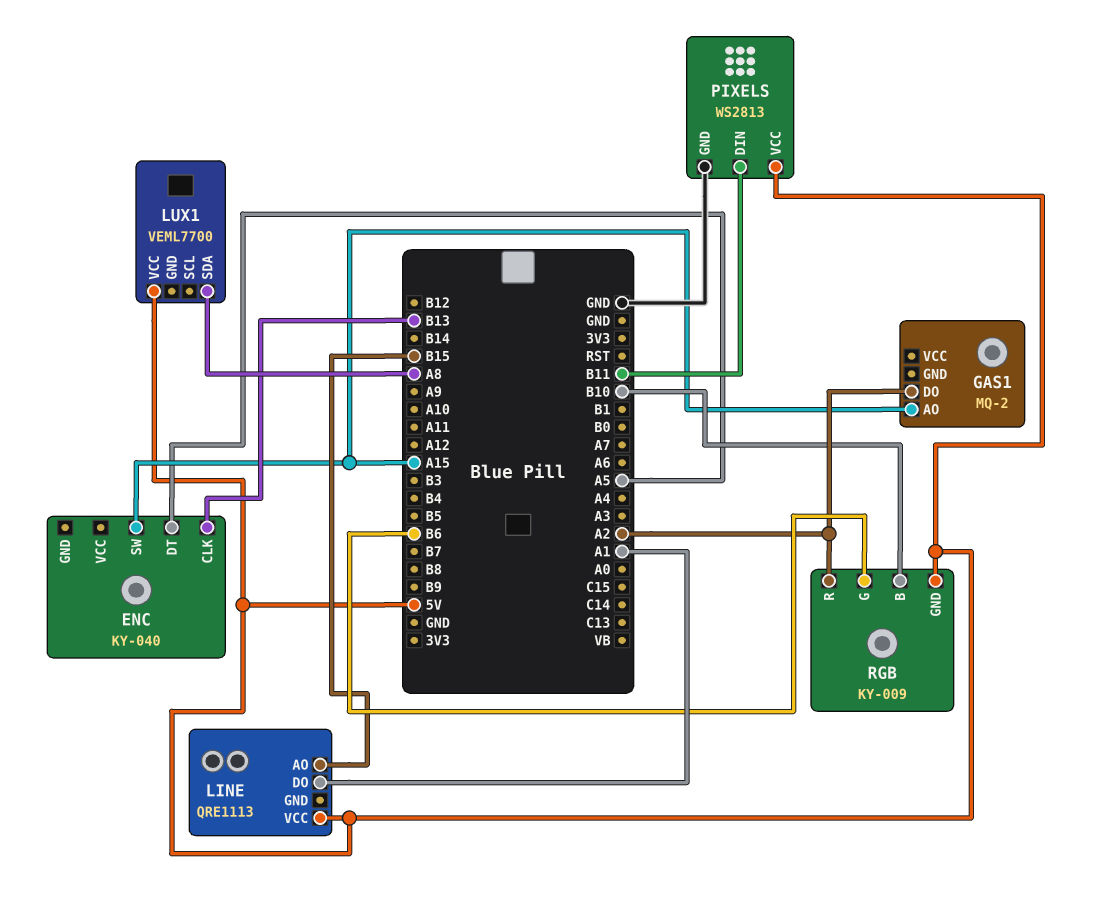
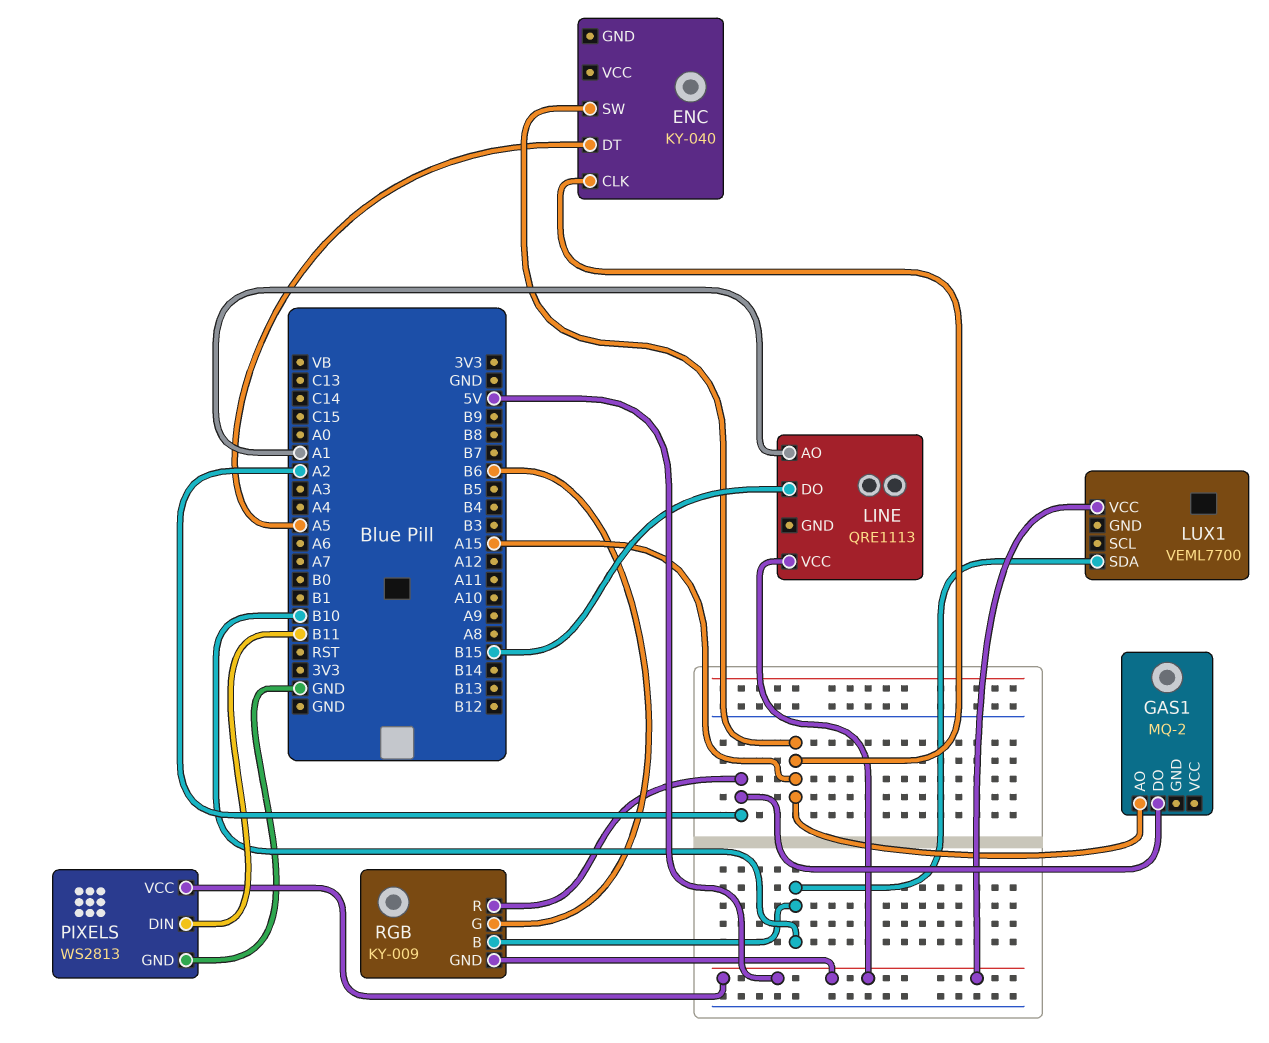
ENC pin CLK: B13 -> A15
LINE pin AO: B15 -> A1
LINE pin DO: A1 -> B15
LUX1 pin SDA: A8 -> B10

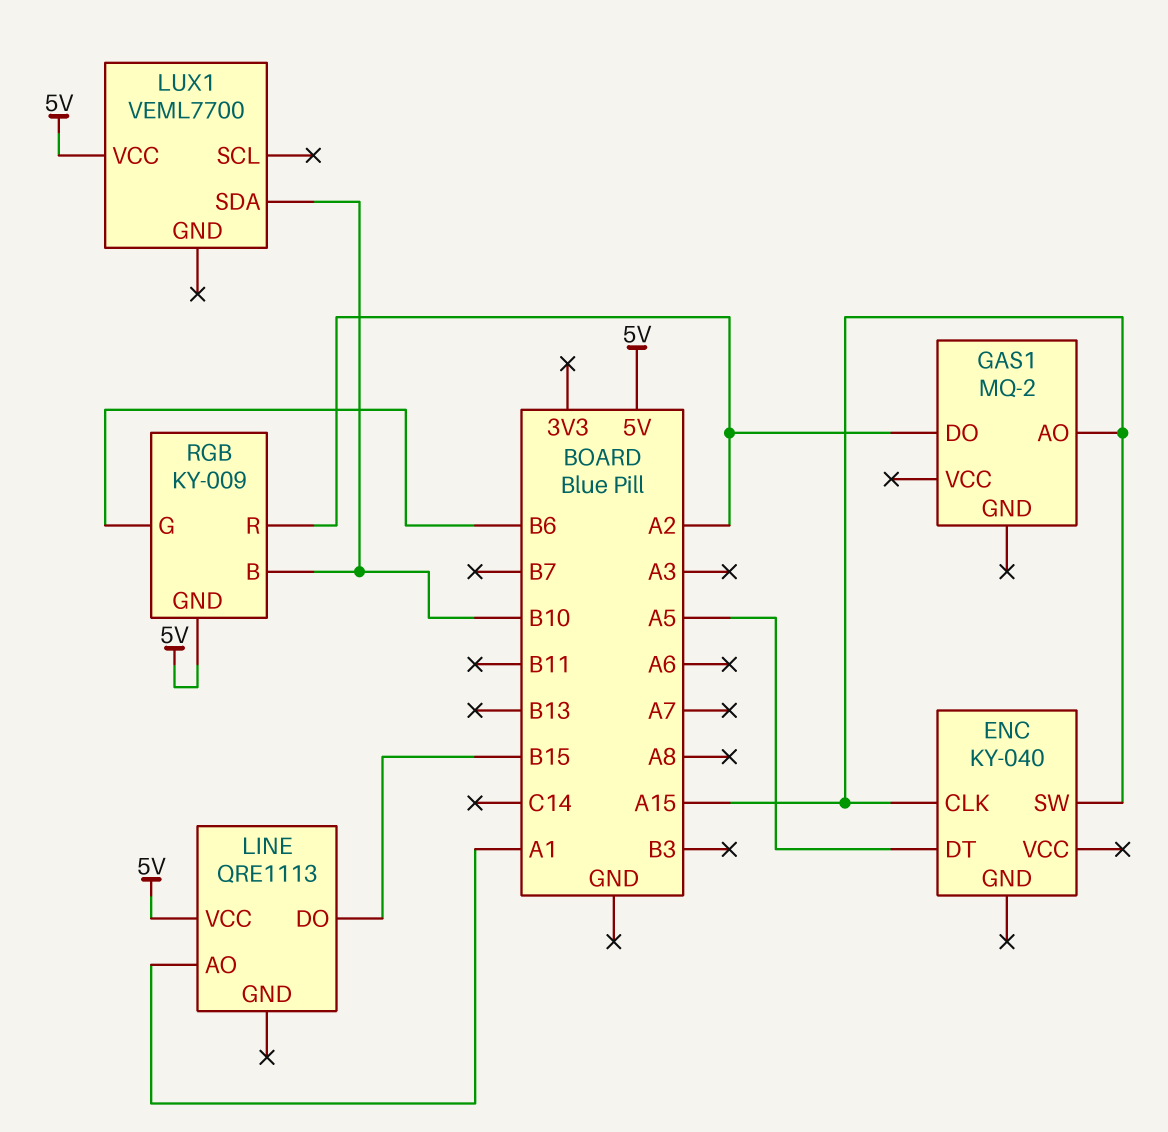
PIXELS: WS2813 -> none
PIXELS pin DIN: B11 -> none
PIXELS pin GND: GND -> none
PIXELS pin VCC: 5V -> none

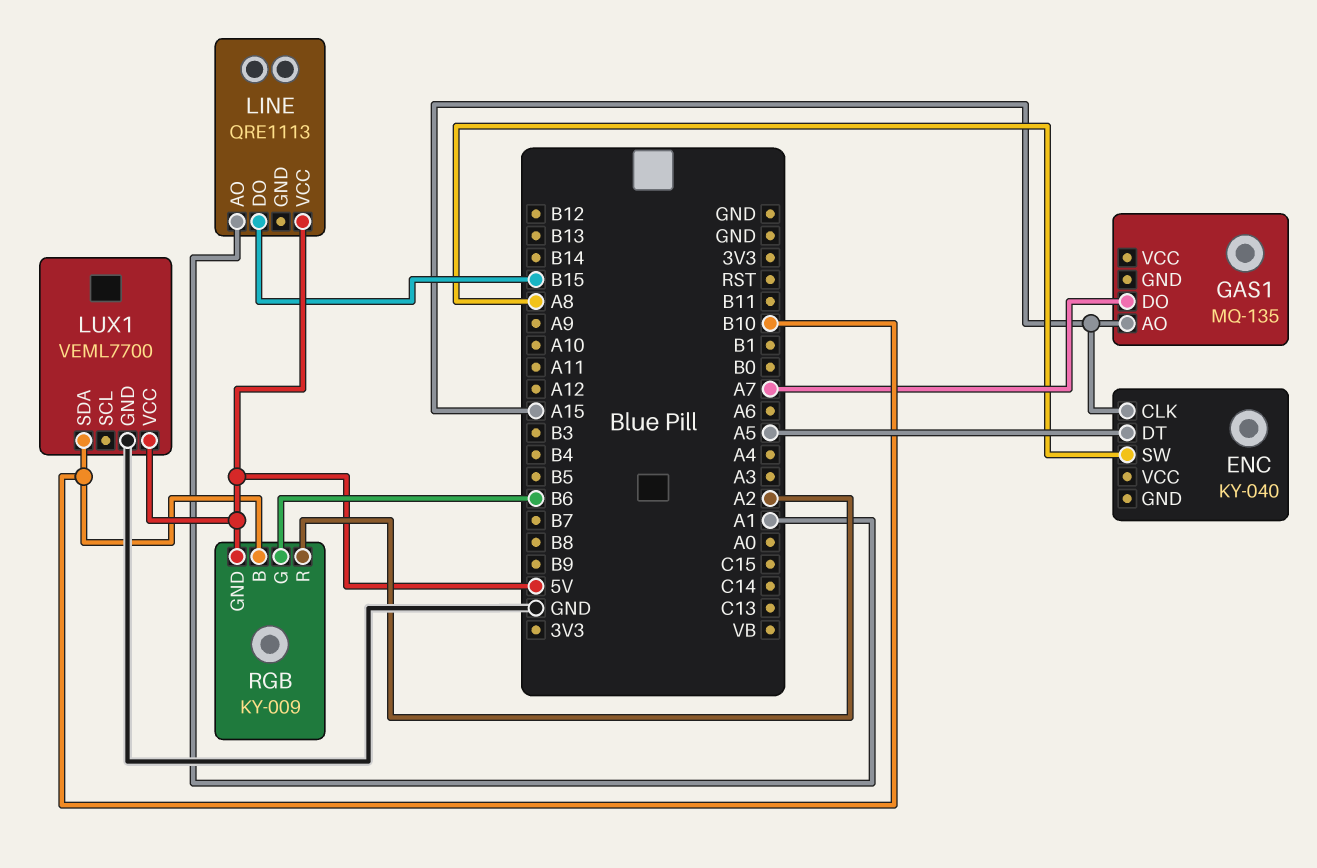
ENC pin SW: A15 -> A8
GAS1: MQ-2 -> MQ-135
GAS1 pin DO: A2 -> A7
LUX1 pin GND: none -> GND

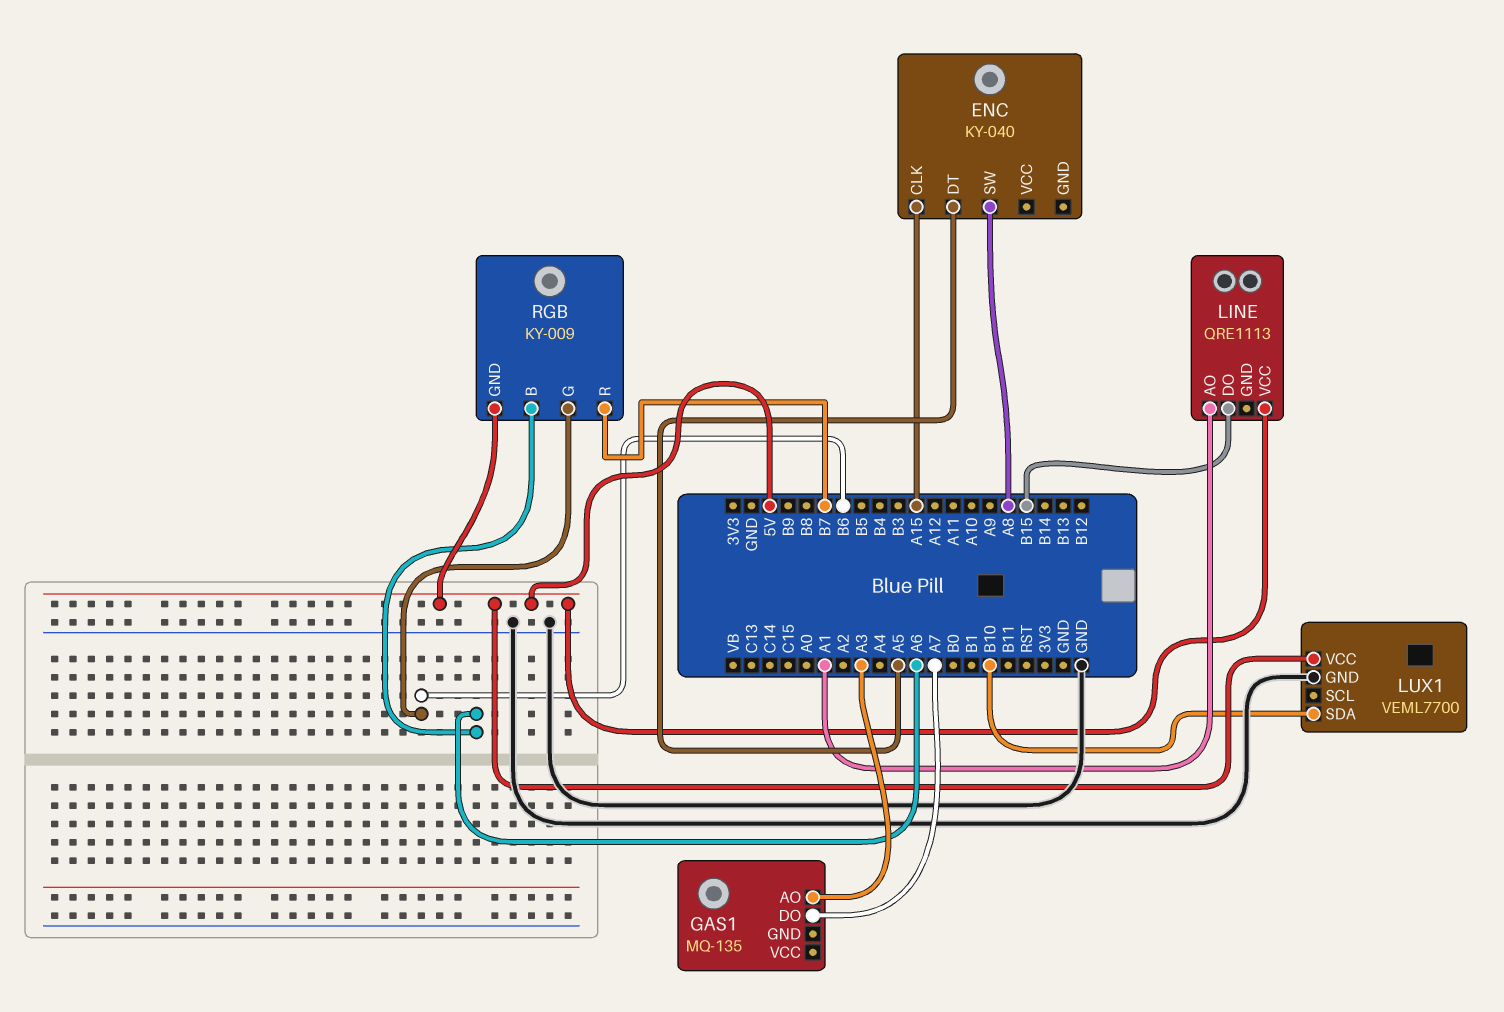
GAS1 pin AO: A15 -> A3
RGB pin B: B10 -> A6
RGB pin R: A2 -> B7

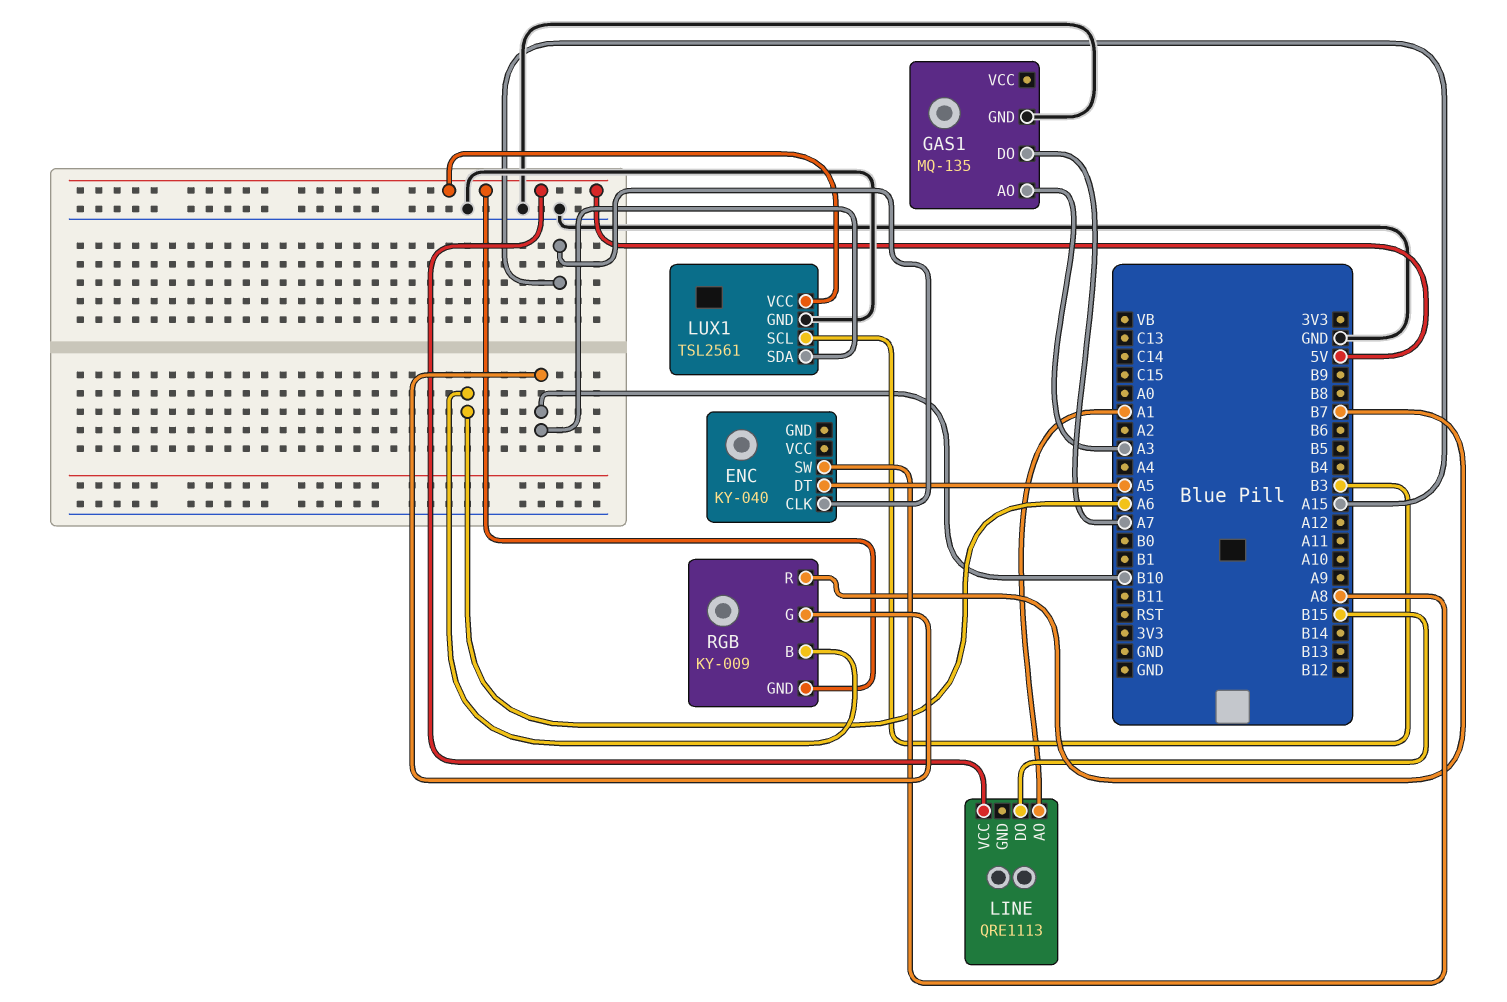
GAS1 pin GND: none -> GND
LUX1: VEML7700 -> TSL2561
LUX1 pin SCL: none -> B3
RGB pin G: B6 -> B10

